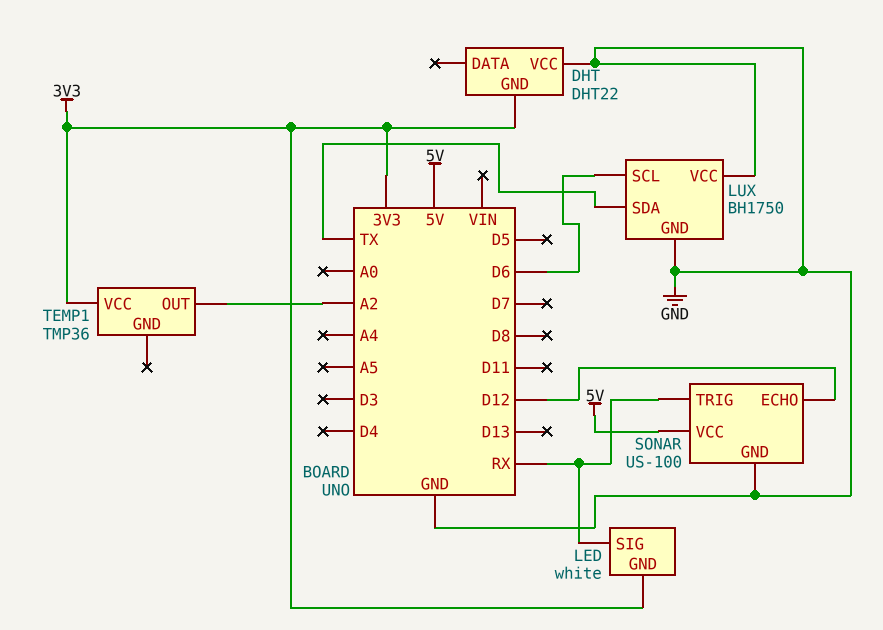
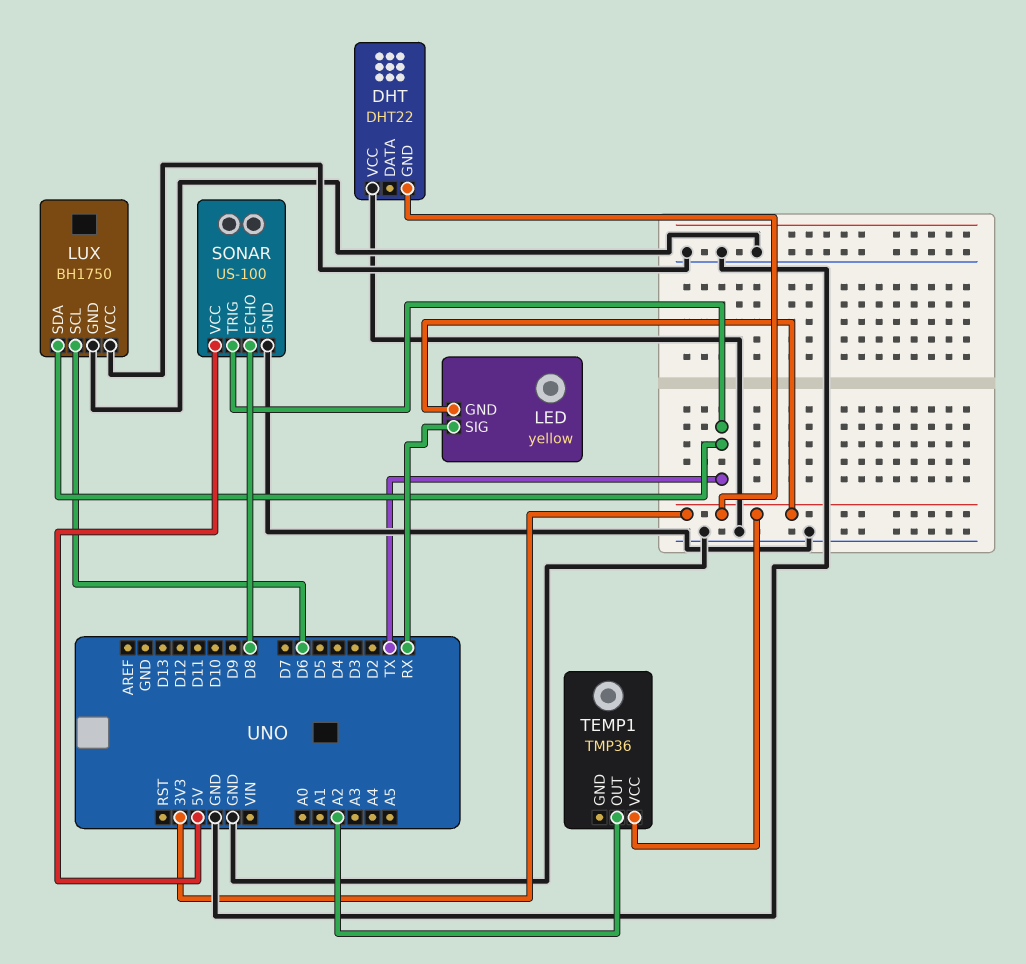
LED: white -> yellow
SONAR pin ECHO: D12 -> D8
SONAR pin TRIG: RX -> TX

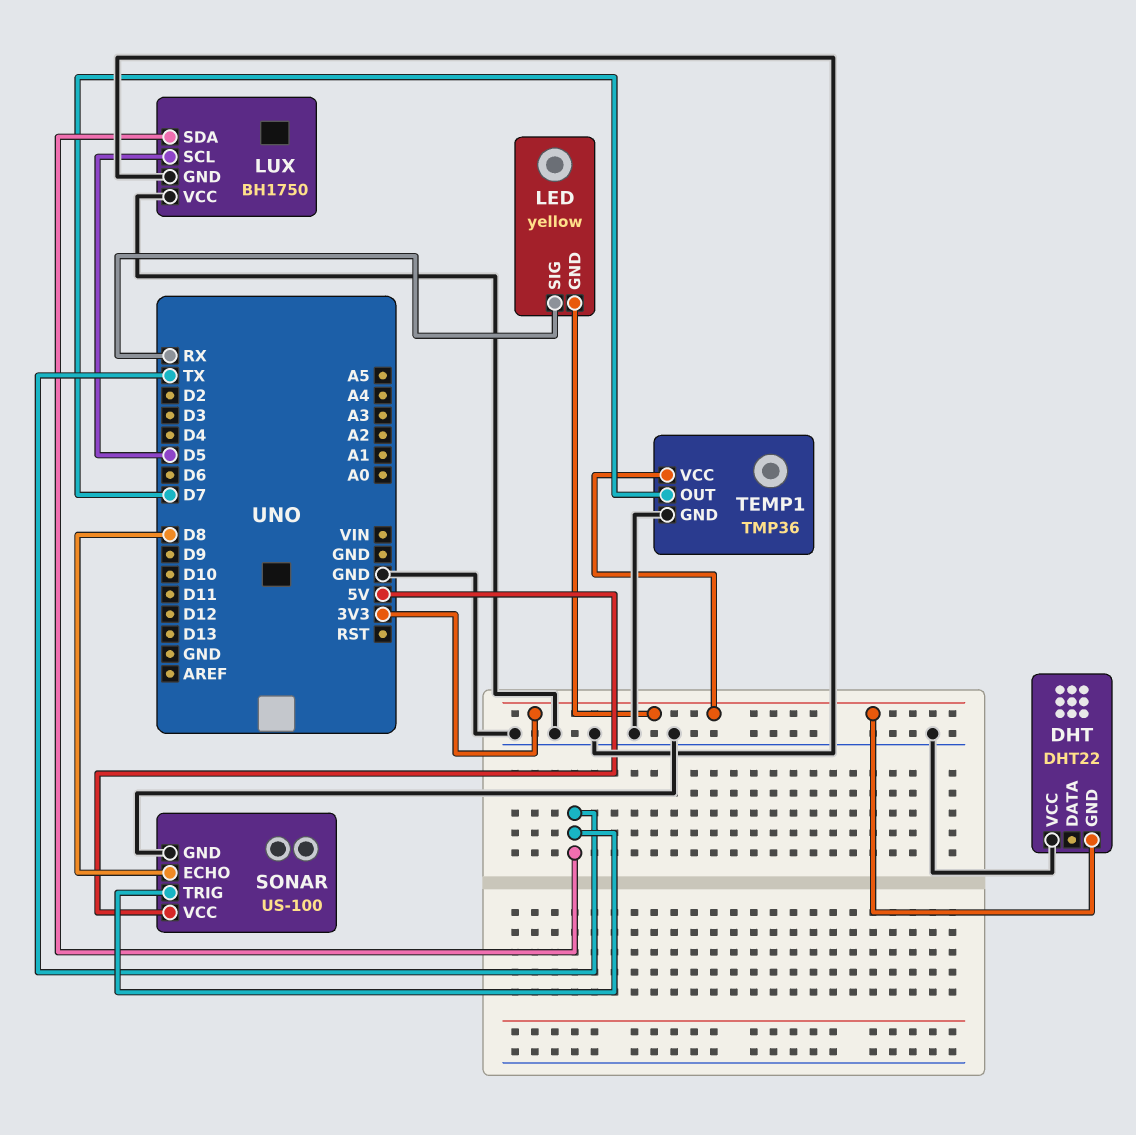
LUX pin SCL: D6 -> D5
TEMP1 pin GND: none -> GND
TEMP1 pin OUT: A2 -> D7

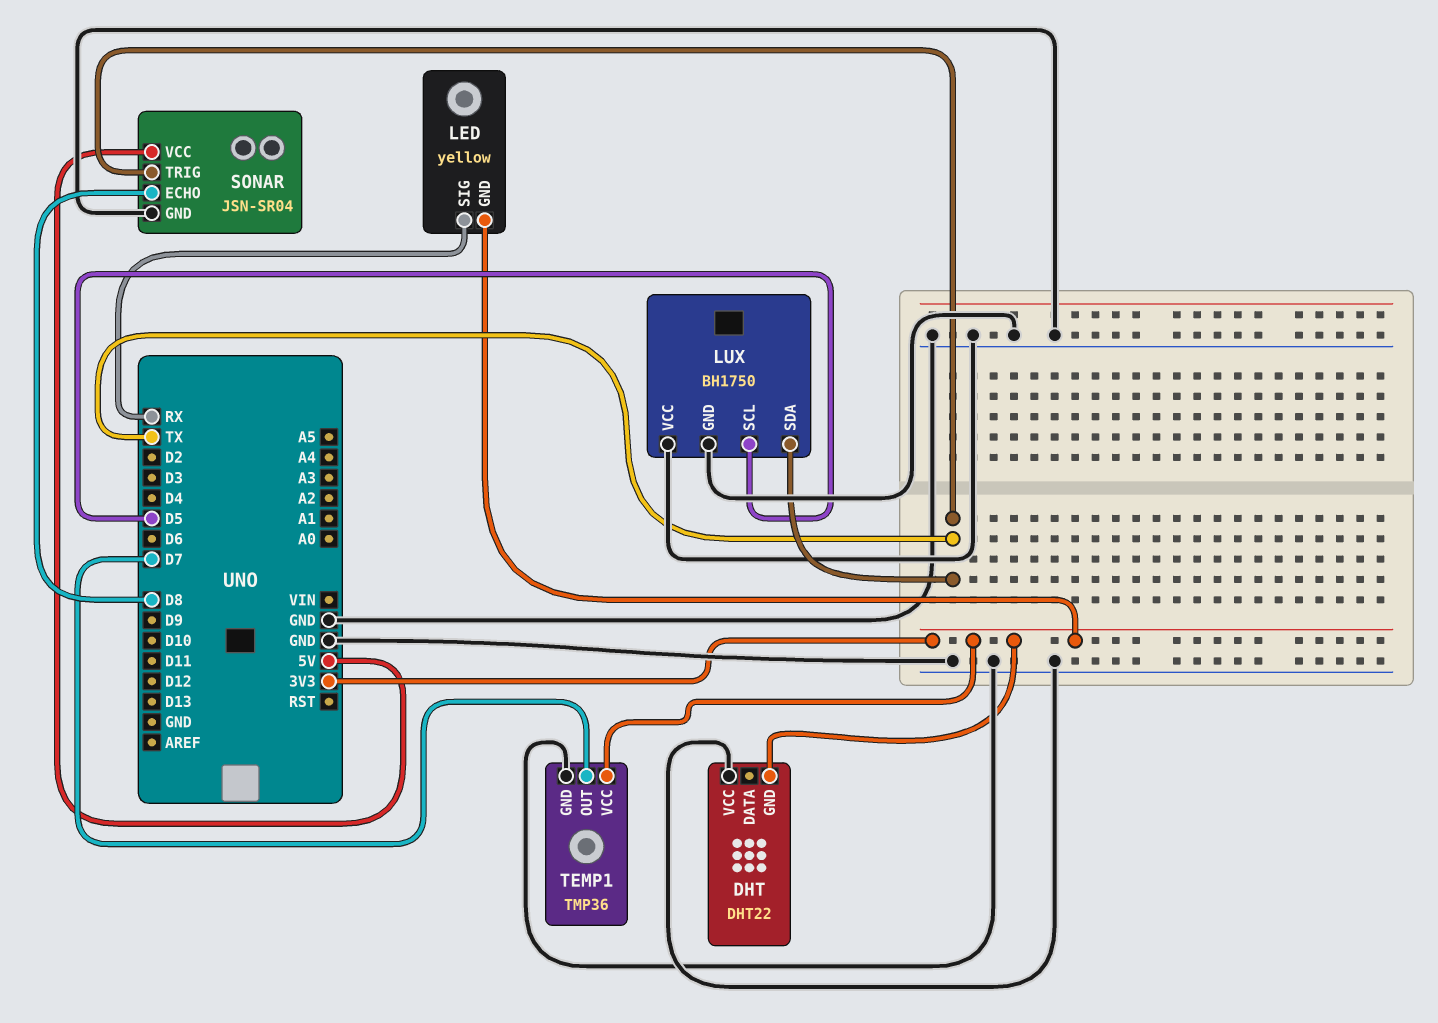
SONAR: US-100 -> JSN-SR04

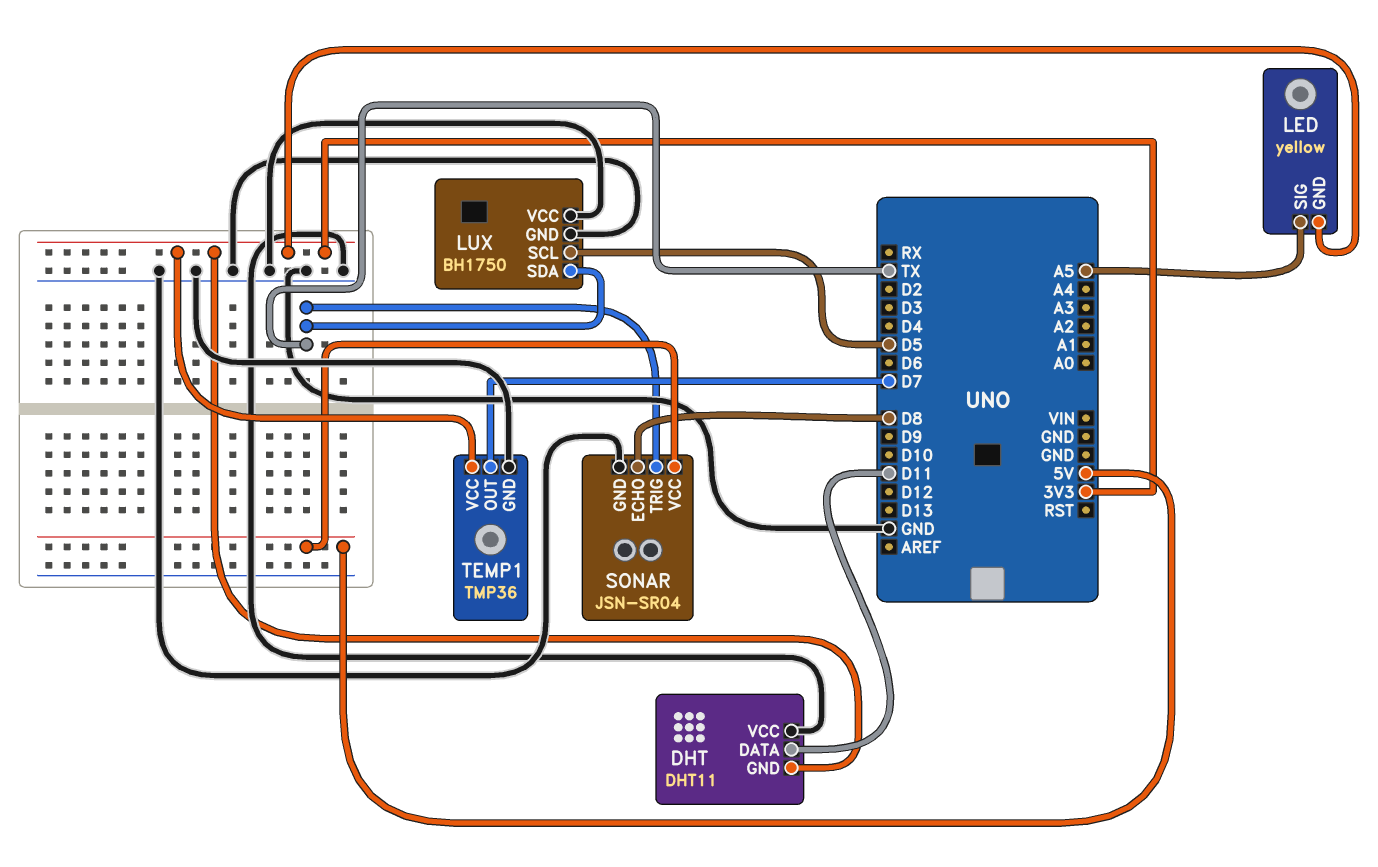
DHT: DHT22 -> DHT11
DHT pin DATA: none -> D11
LED pin SIG: RX -> A5

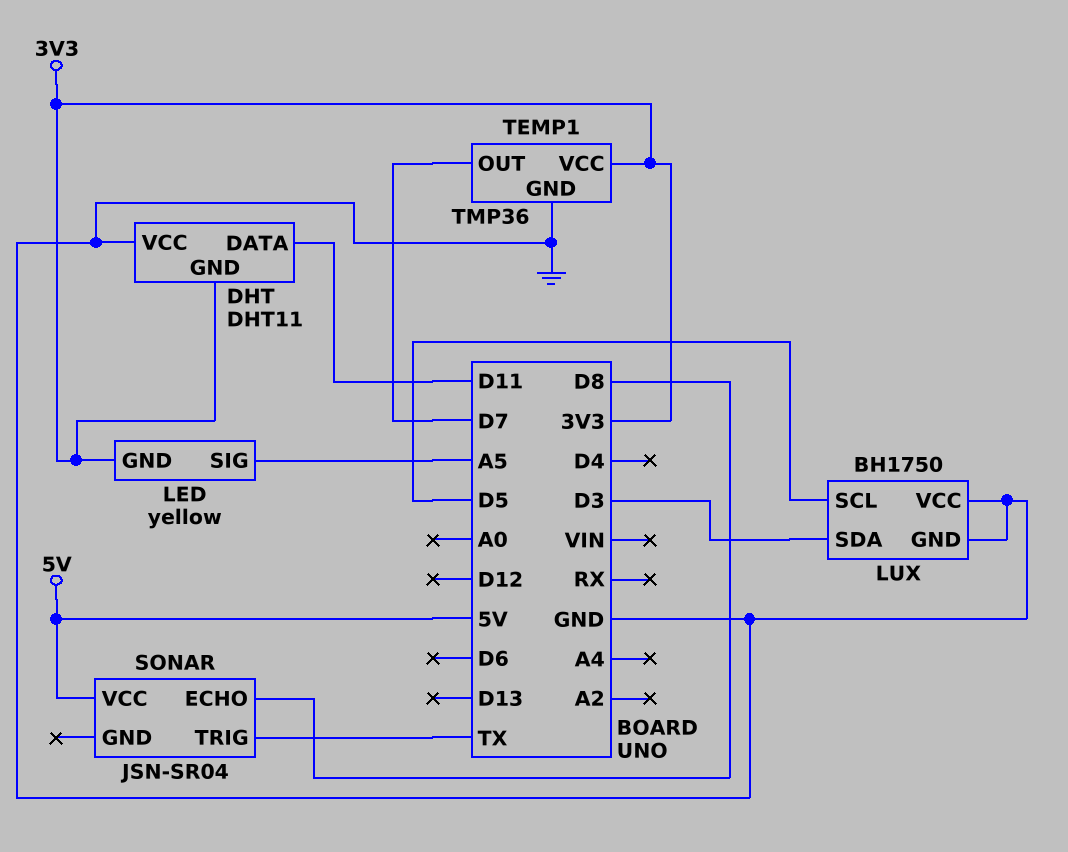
LUX pin SDA: TX -> D3
SONAR pin GND: GND -> none

